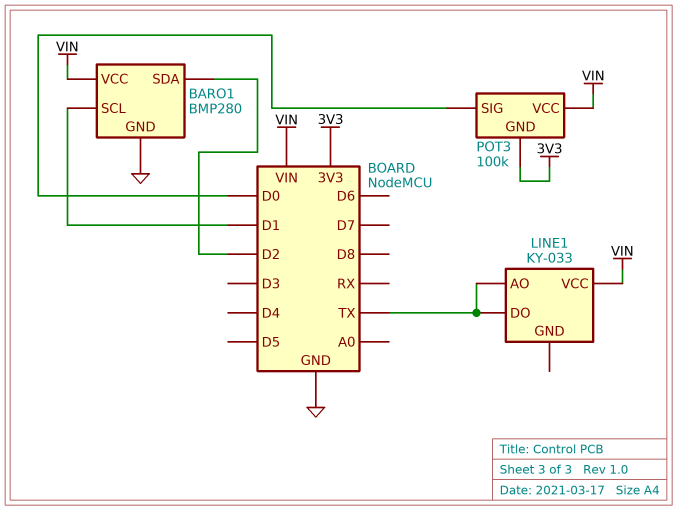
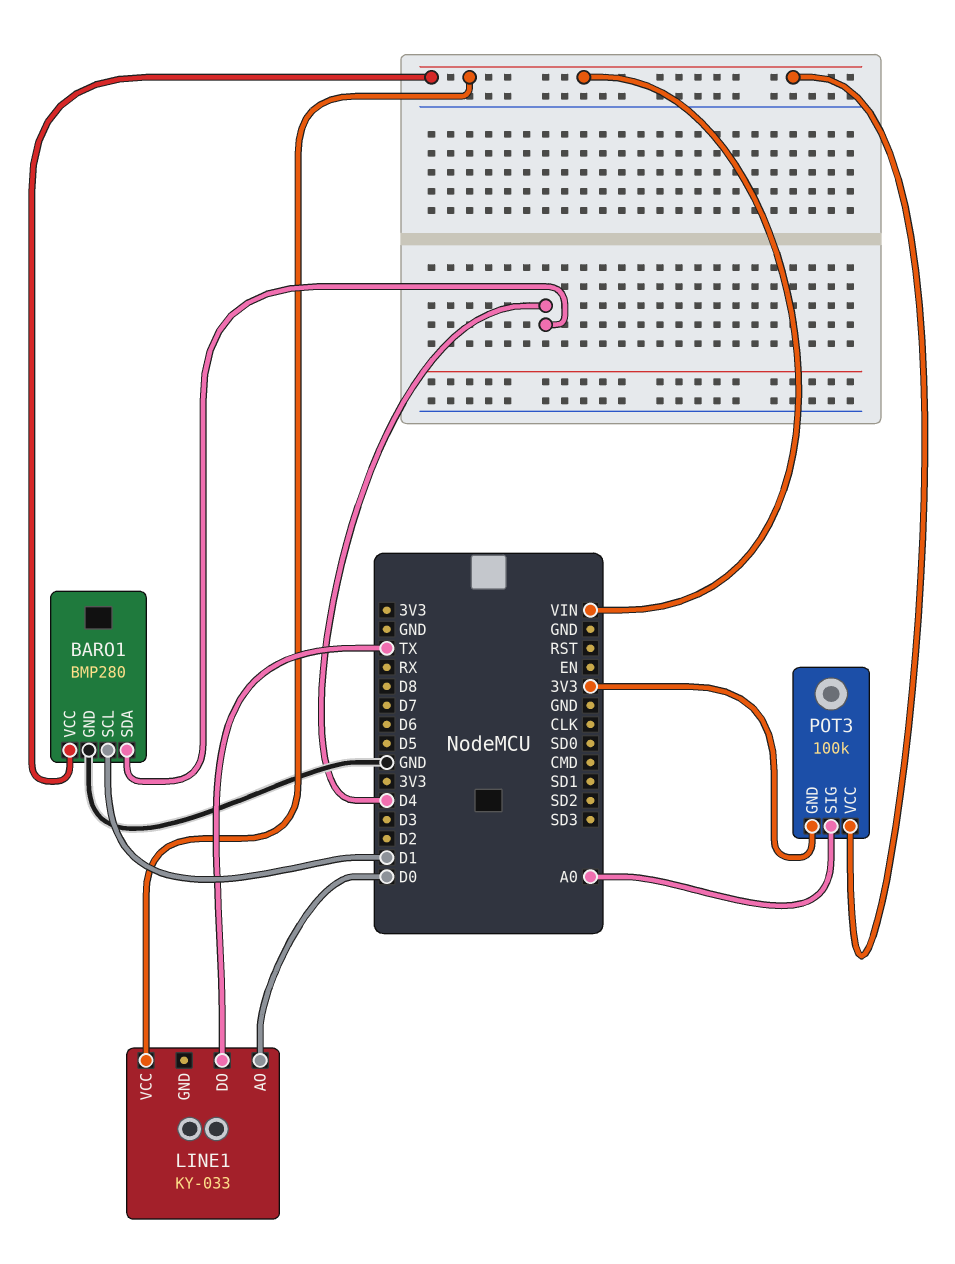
BARO1 pin SDA: D2 -> D4
LINE1 pin AO: TX -> D0
POT3 pin SIG: D0 -> A0

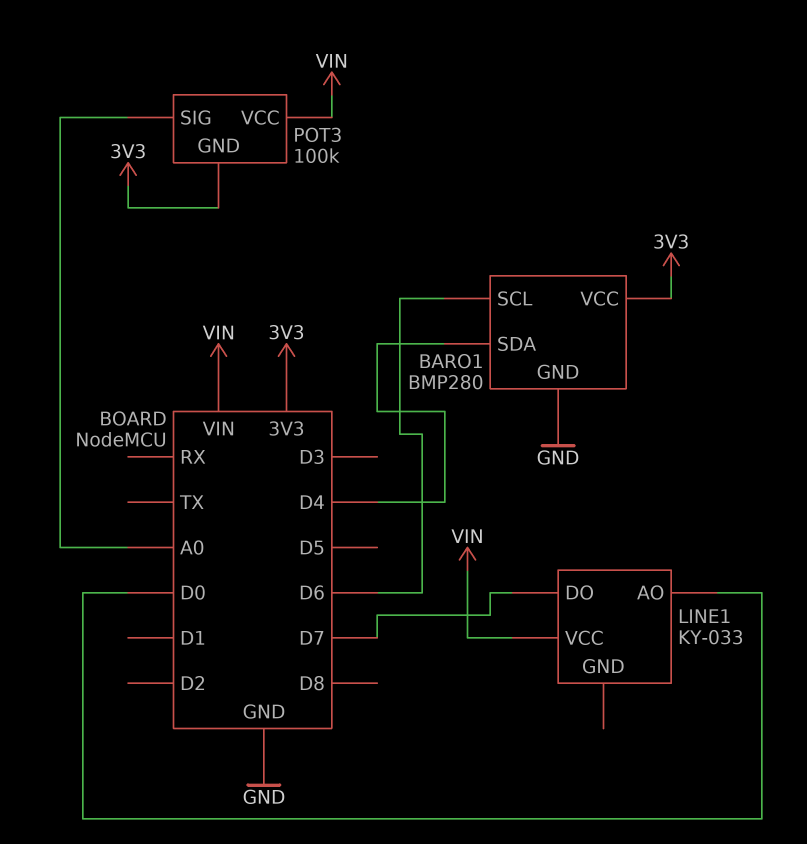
BARO1 pin SCL: D1 -> D6
BARO1 pin VCC: VIN -> 3V3
LINE1 pin DO: TX -> D7

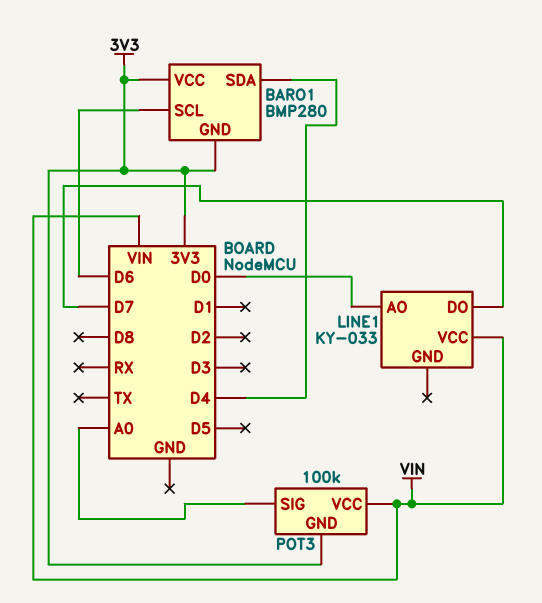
BARO1 pin GND: GND -> 3V3

